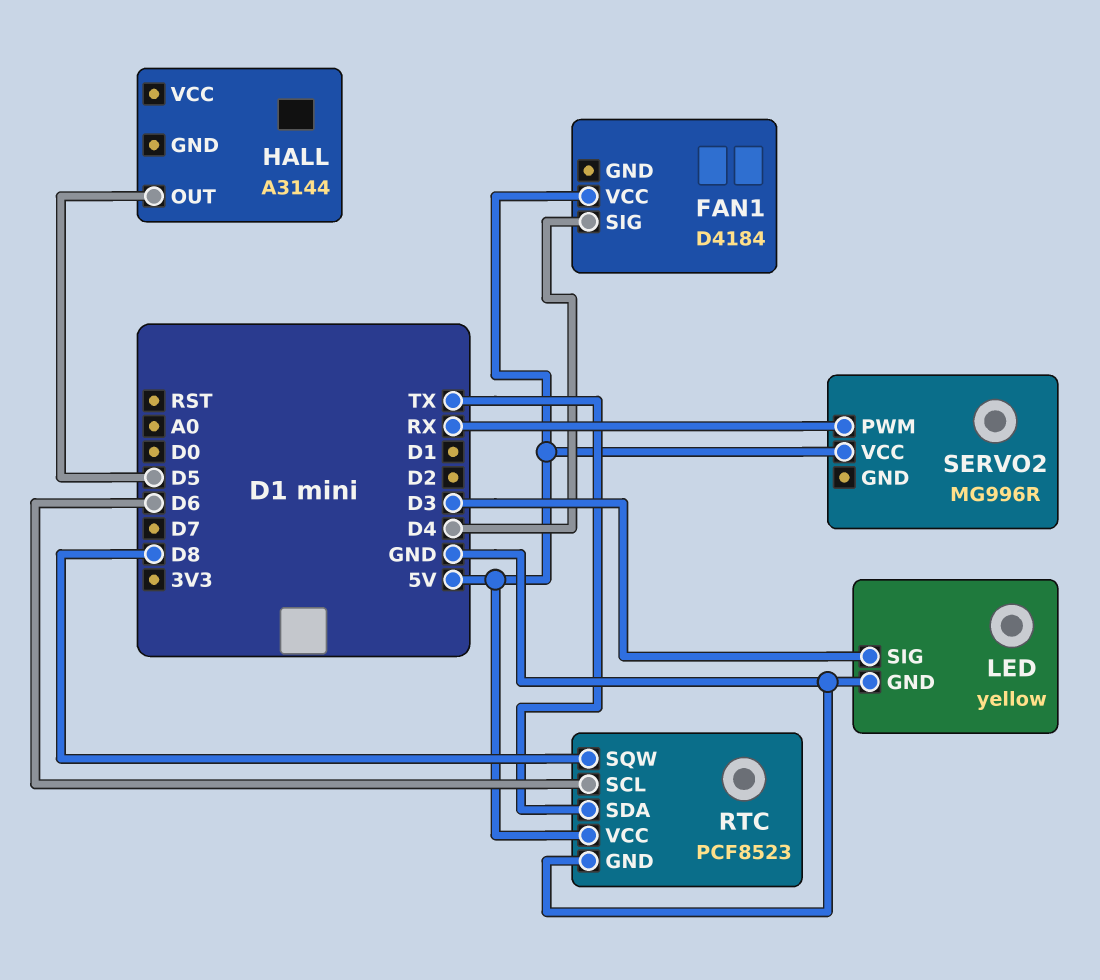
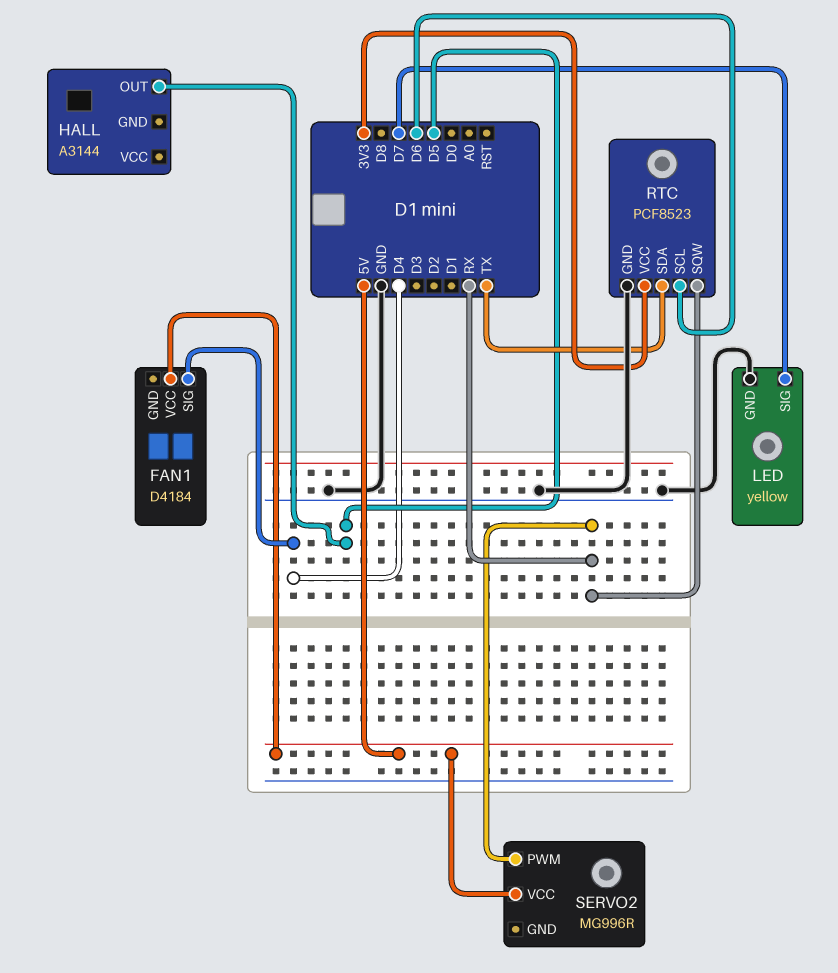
LED pin SIG: D3 -> D7
RTC pin SQW: D8 -> RX
RTC pin VCC: 5V -> 3V3

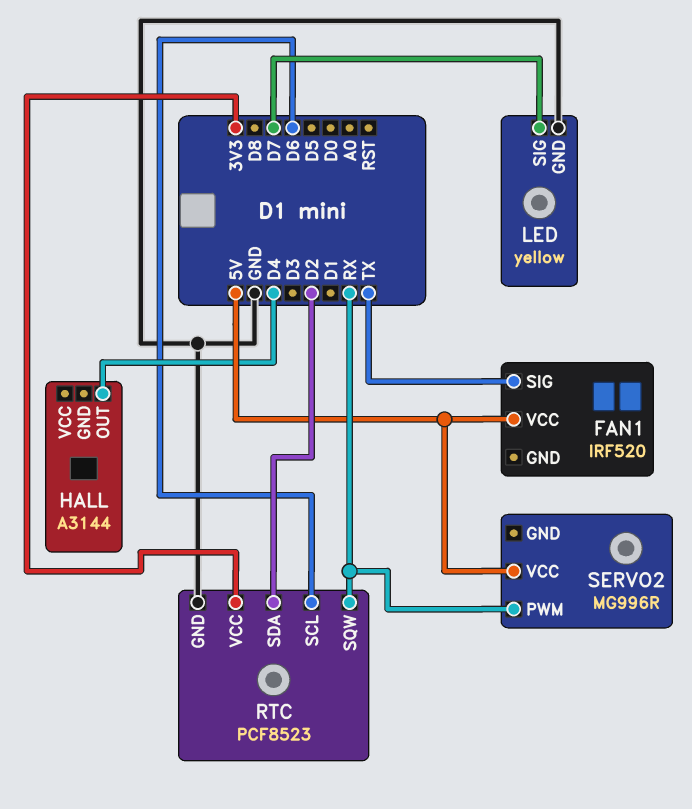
FAN1: D4184 -> IRF520
FAN1 pin SIG: D4 -> TX
HALL pin OUT: D5 -> D4
RTC pin SDA: TX -> D2

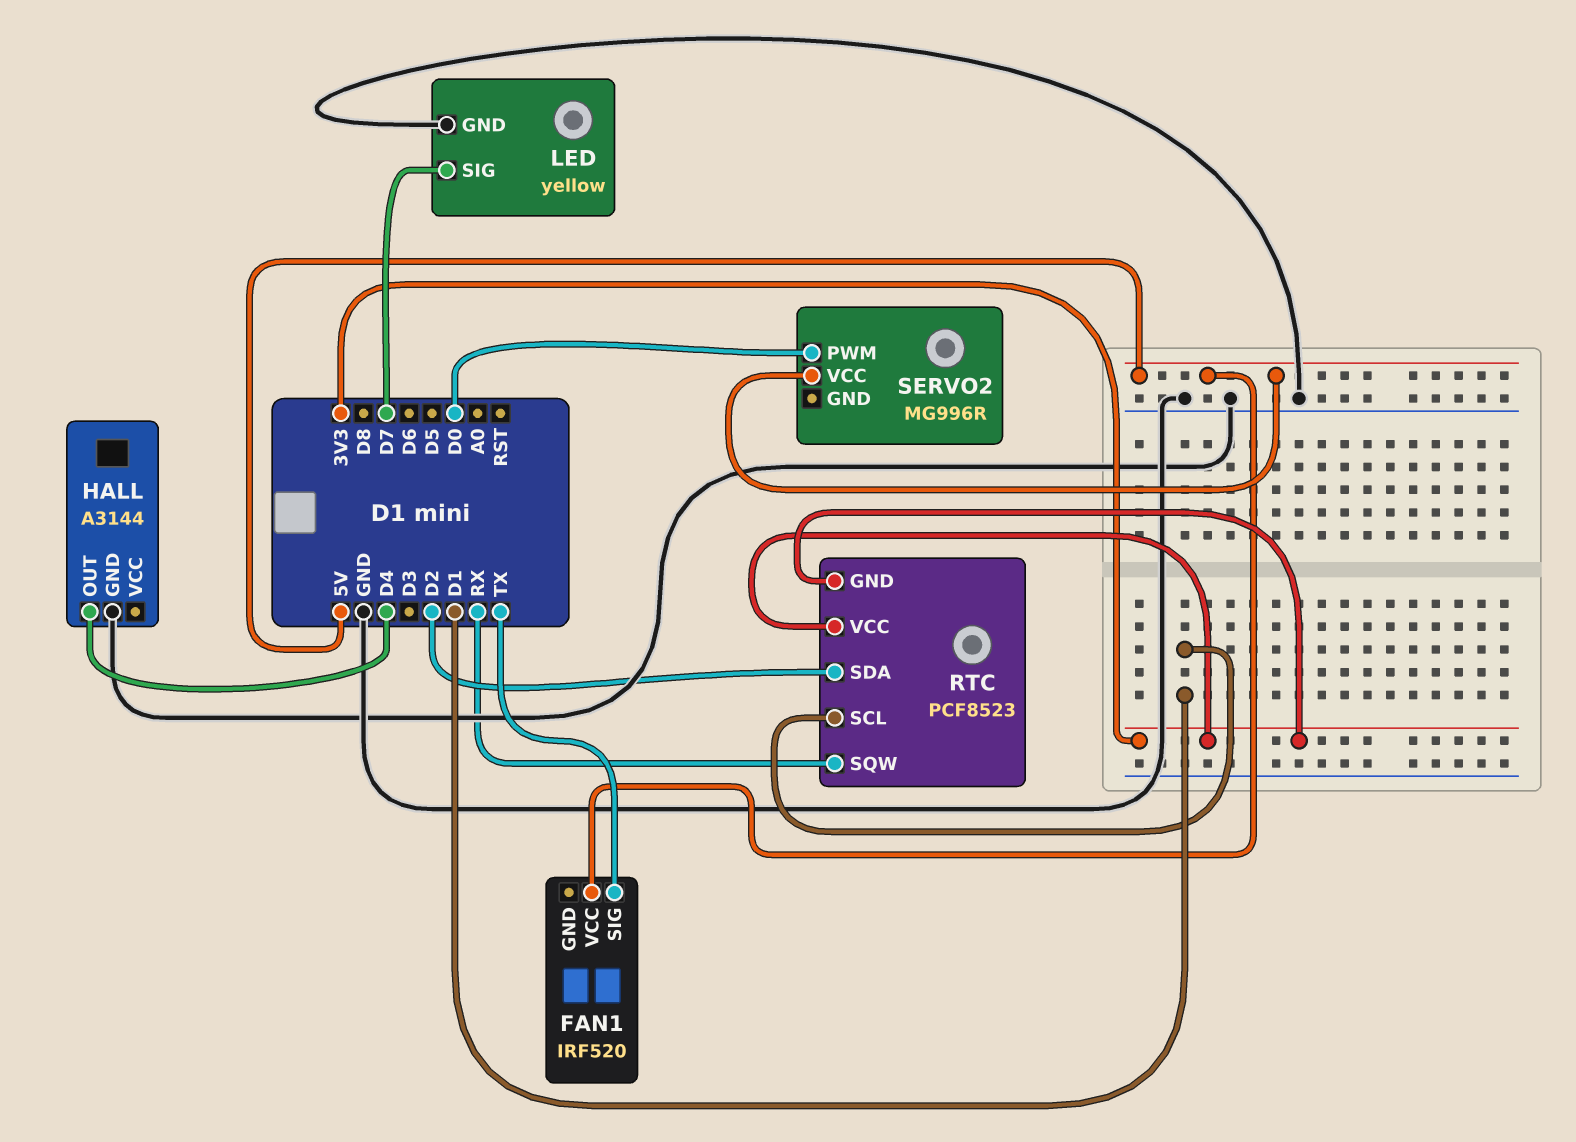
HALL pin GND: none -> GND
RTC pin GND: GND -> 3V3
RTC pin SCL: D6 -> D1
SERVO2 pin PWM: RX -> D0

